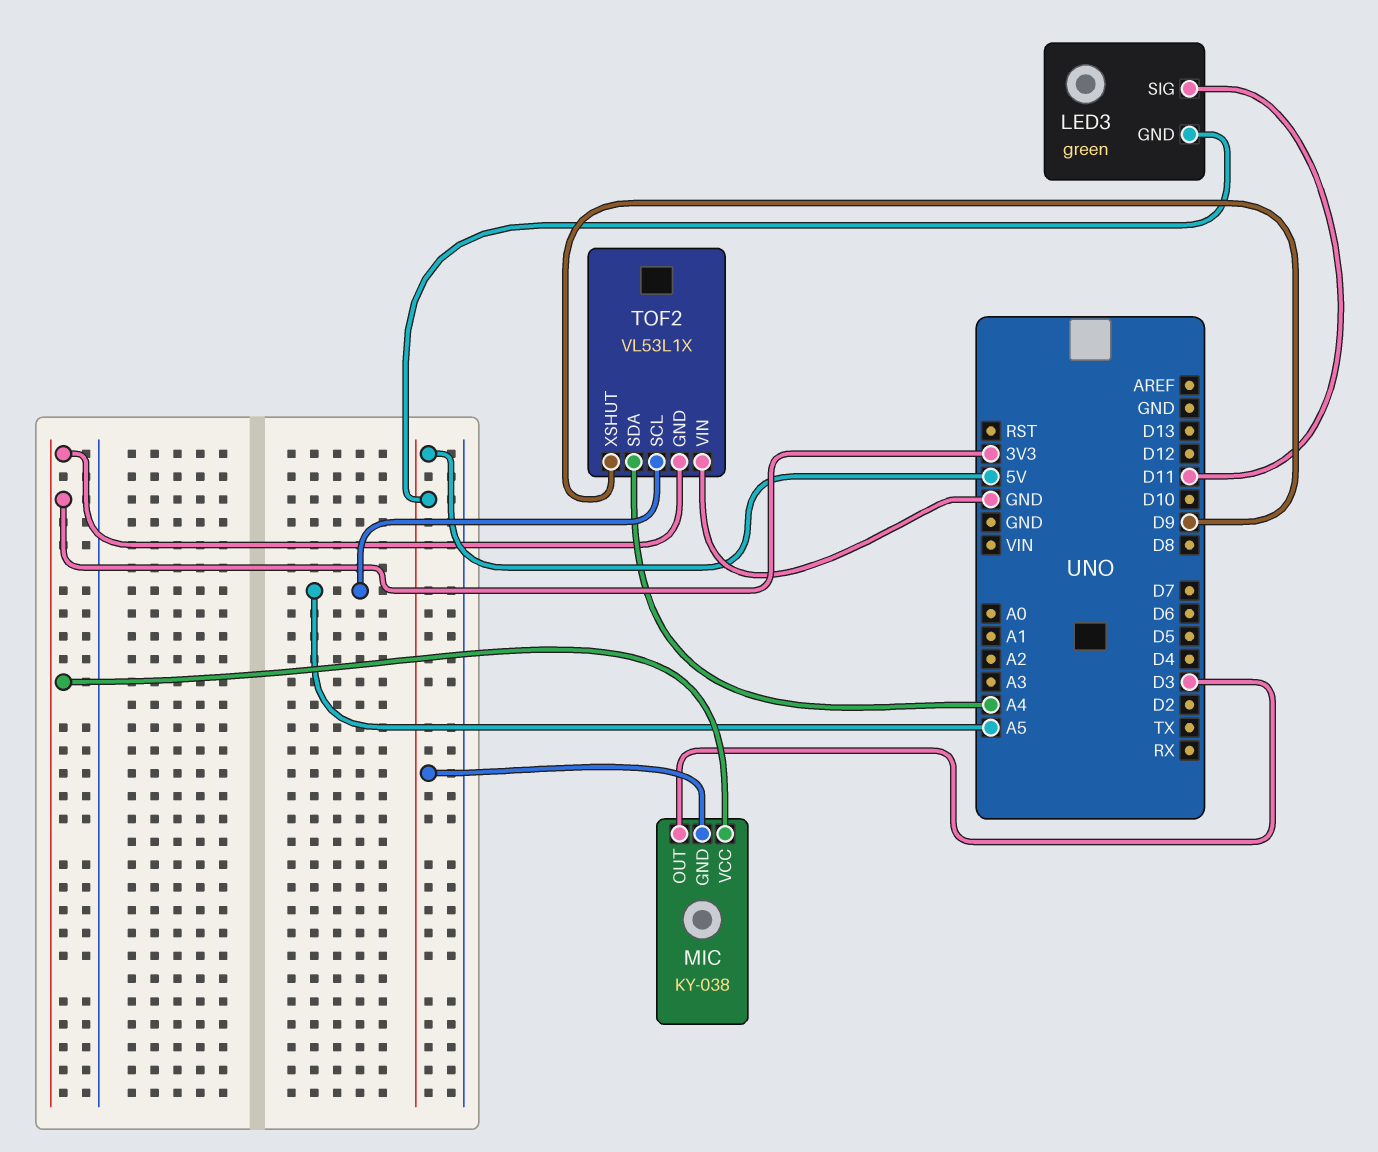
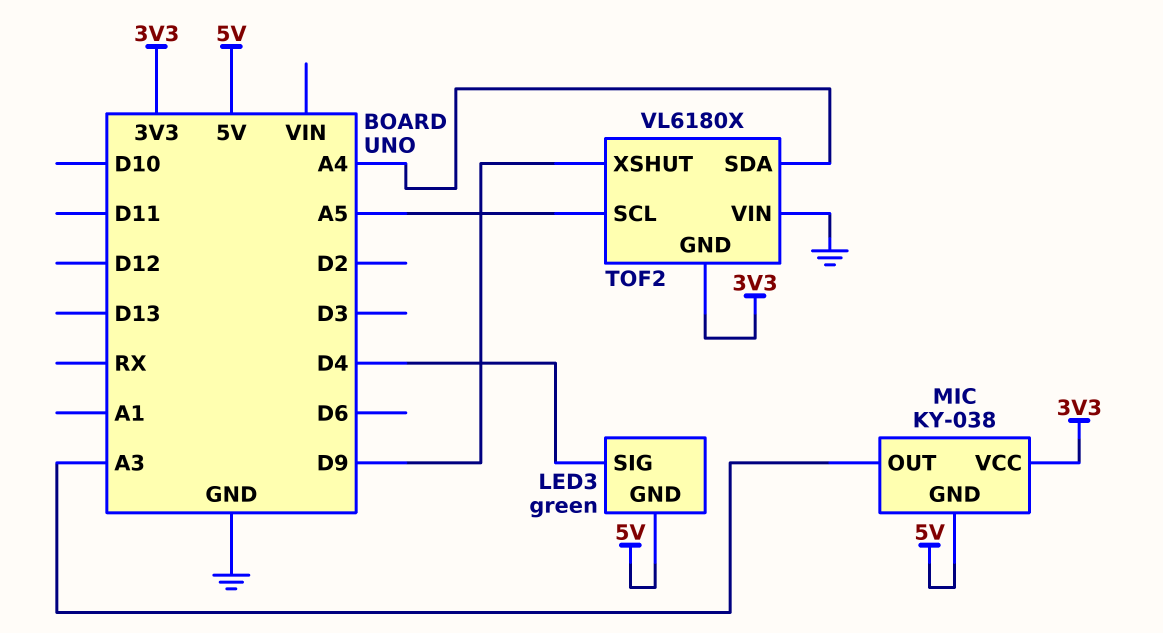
LED3 pin SIG: D11 -> D4
MIC pin OUT: D3 -> A3
TOF2: VL53L1X -> VL6180X

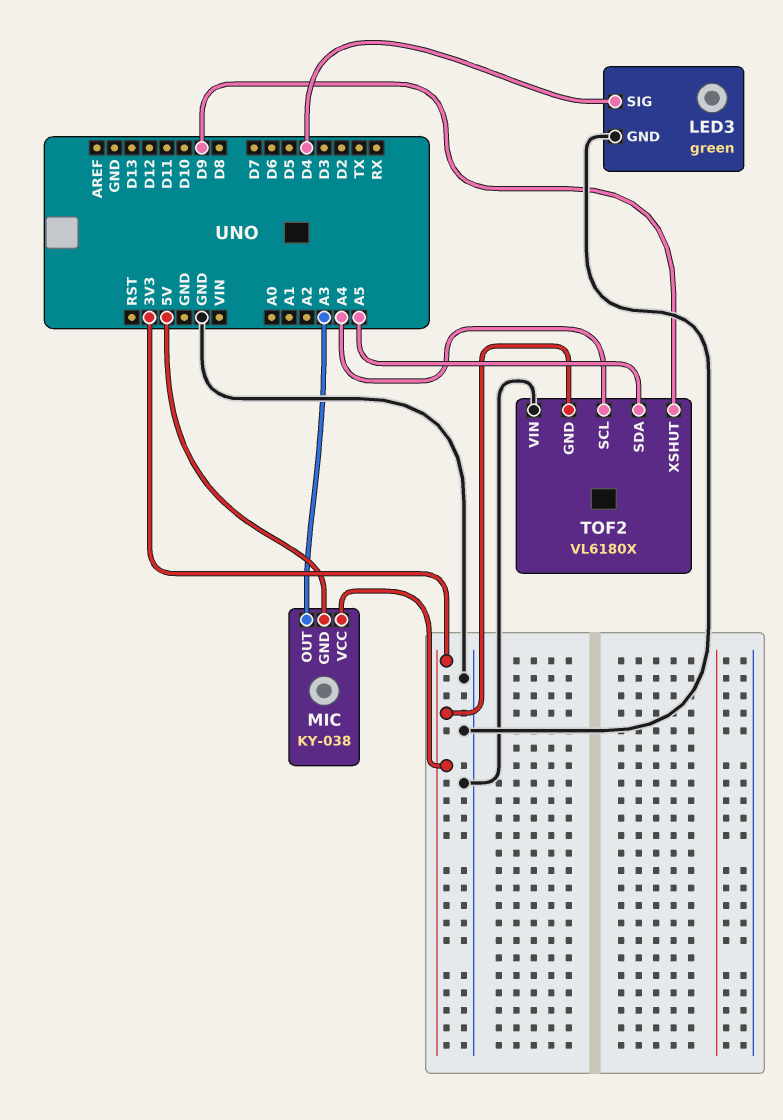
LED3 pin GND: 5V -> GND
TOF2 pin SCL: A5 -> A4
TOF2 pin SDA: A4 -> A5

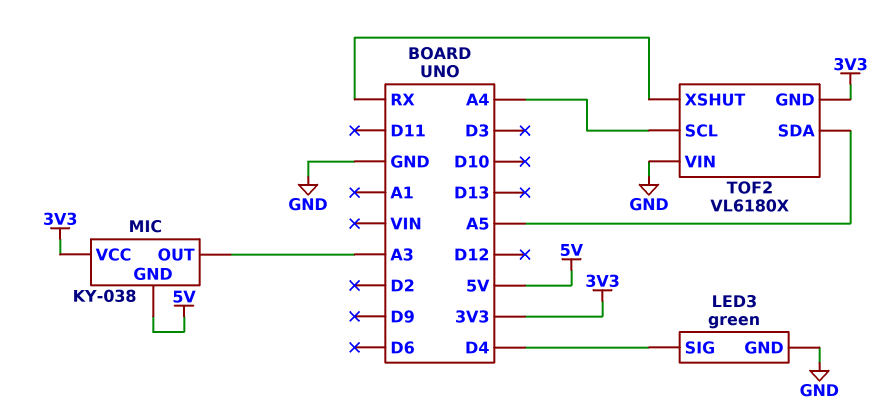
TOF2 pin XSHUT: D9 -> RX

